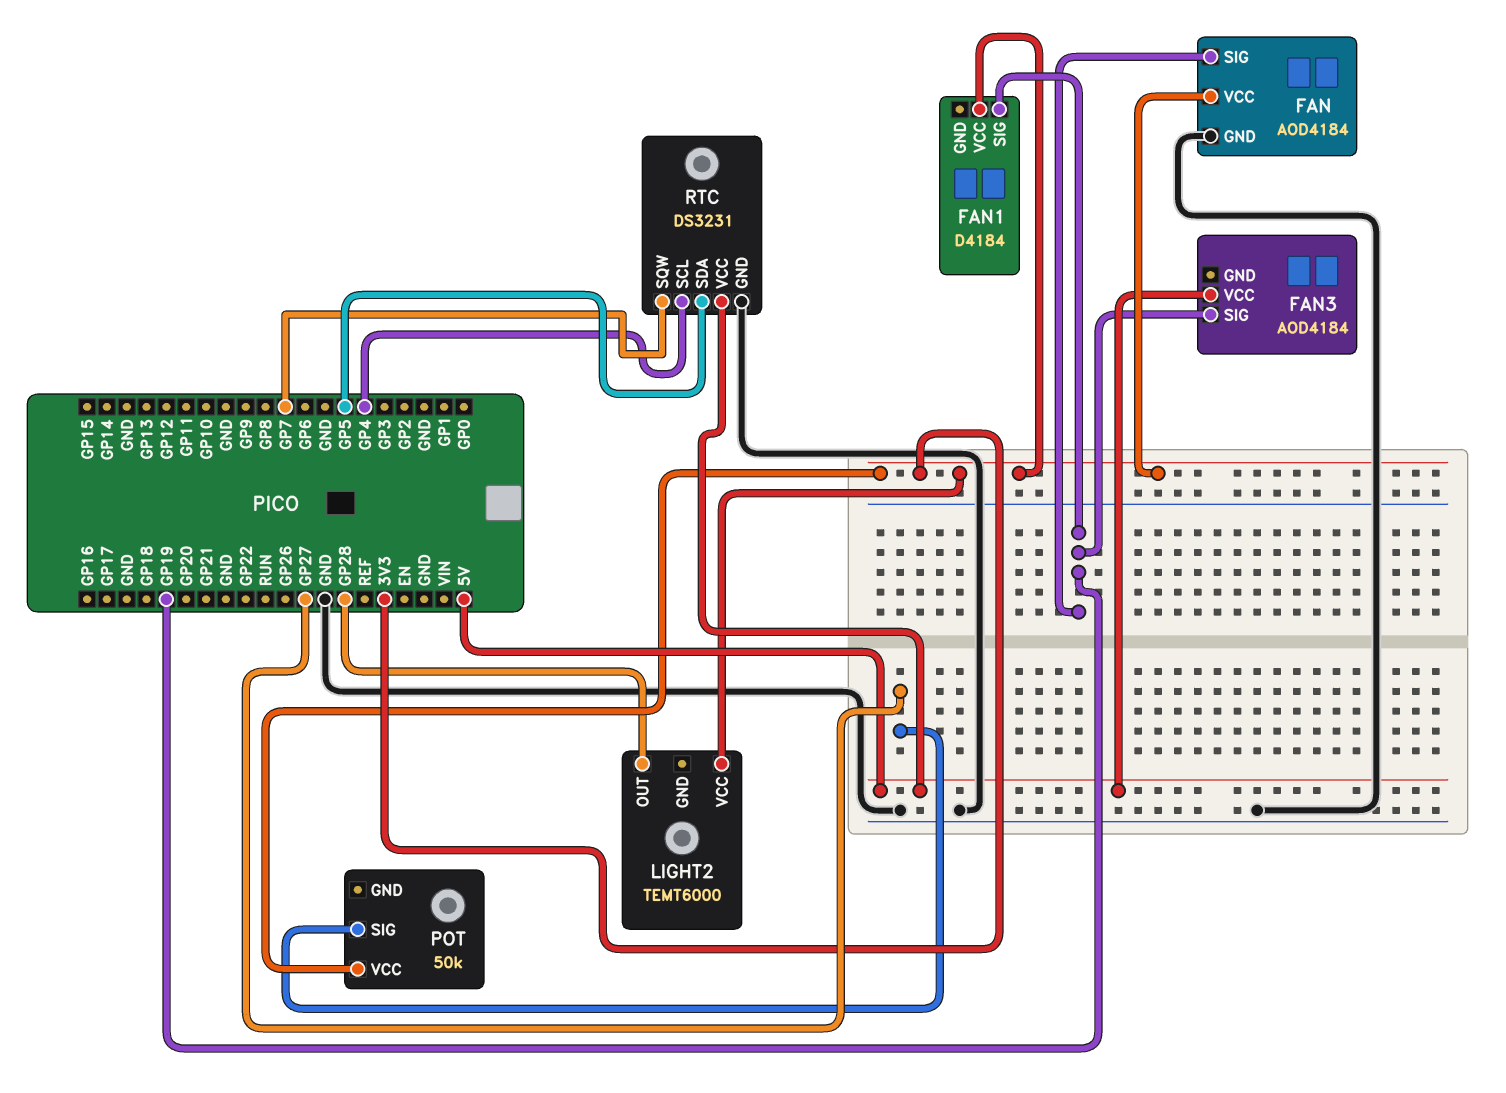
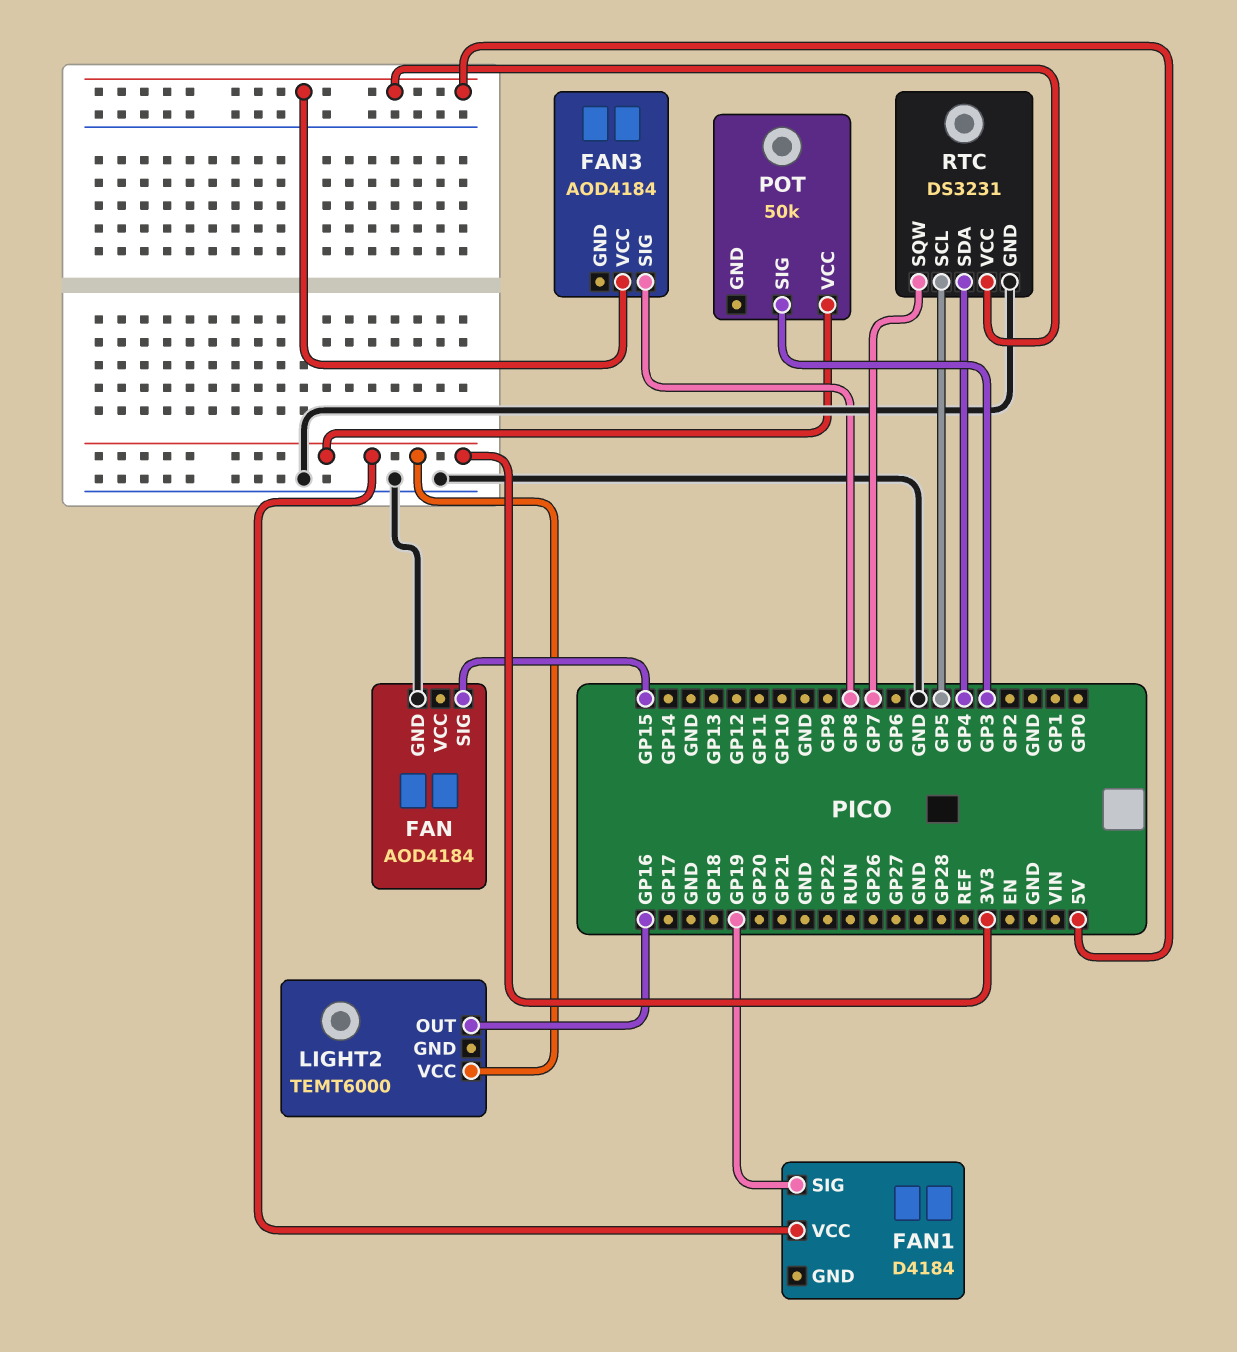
FAN pin SIG: GP19 -> GP15
FAN pin VCC: 3V3 -> none
FAN3 pin SIG: GP19 -> GP8
LIGHT2 pin OUT: GP28 -> GP16
POT pin SIG: GP27 -> GP3
RTC pin SCL: GP4 -> GP5
RTC pin SDA: GP5 -> GP4

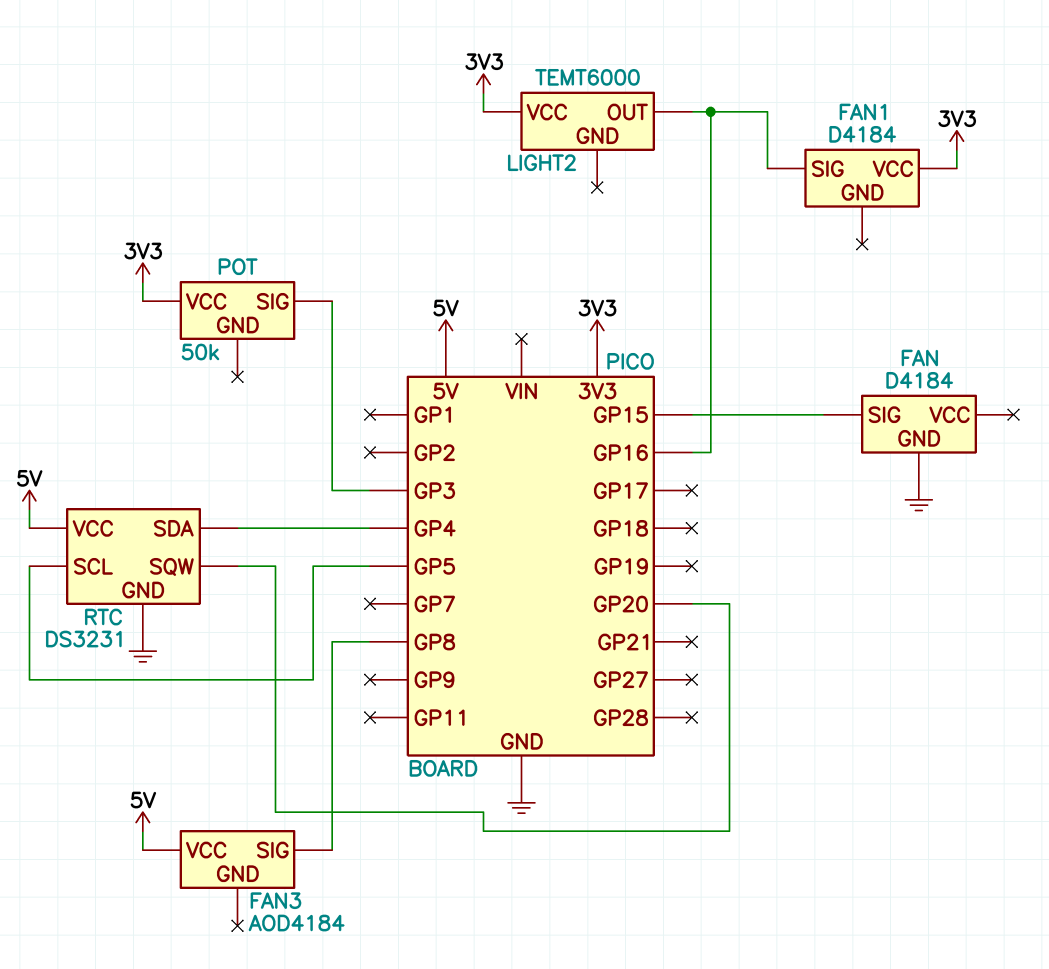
FAN: AOD4184 -> D4184
FAN1 pin SIG: GP19 -> GP16
RTC pin SQW: GP7 -> GP20

